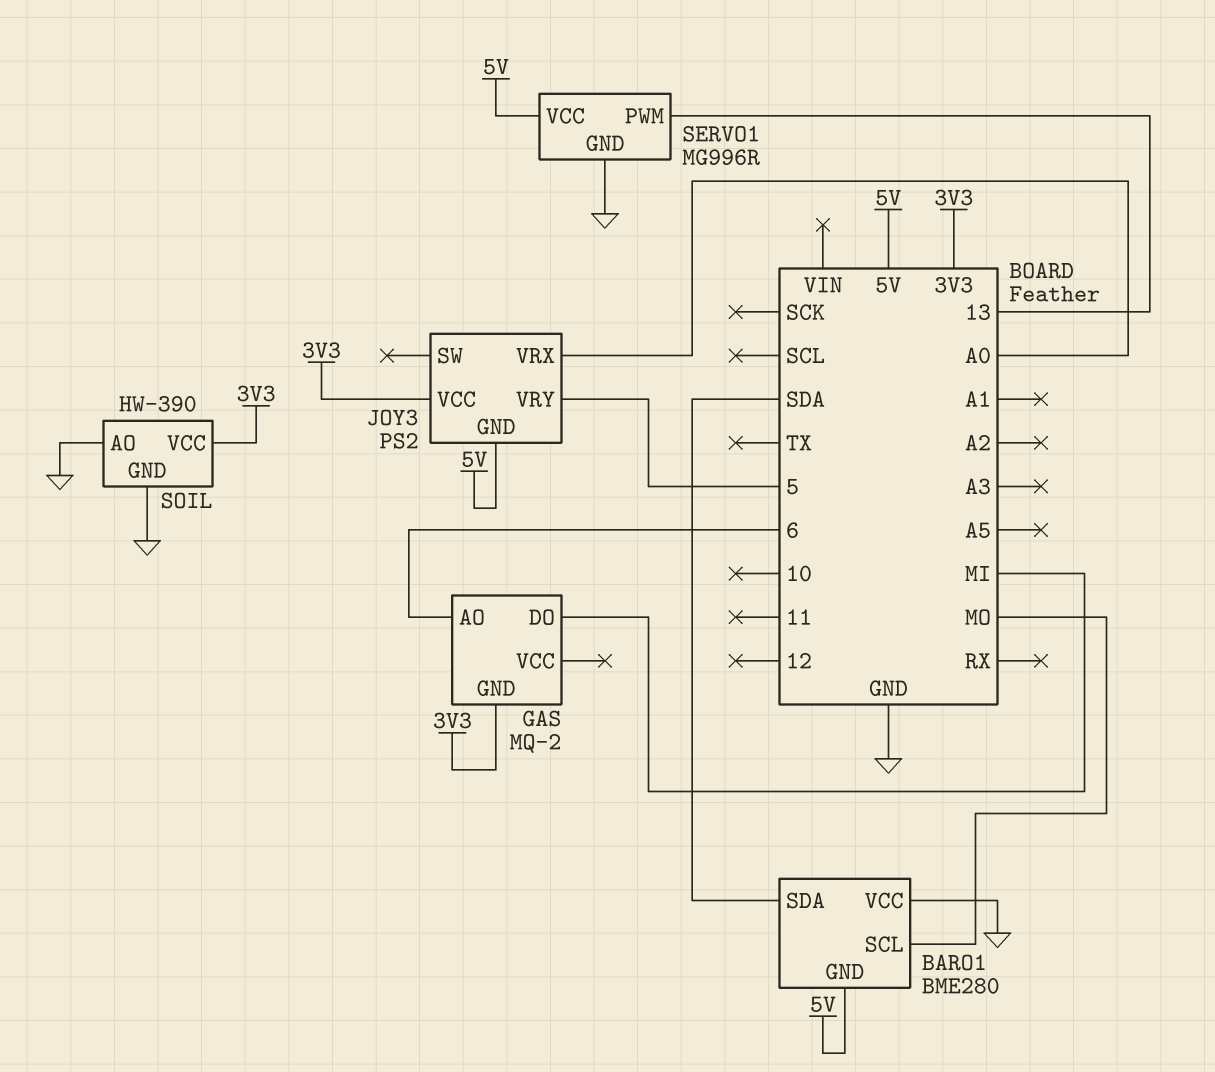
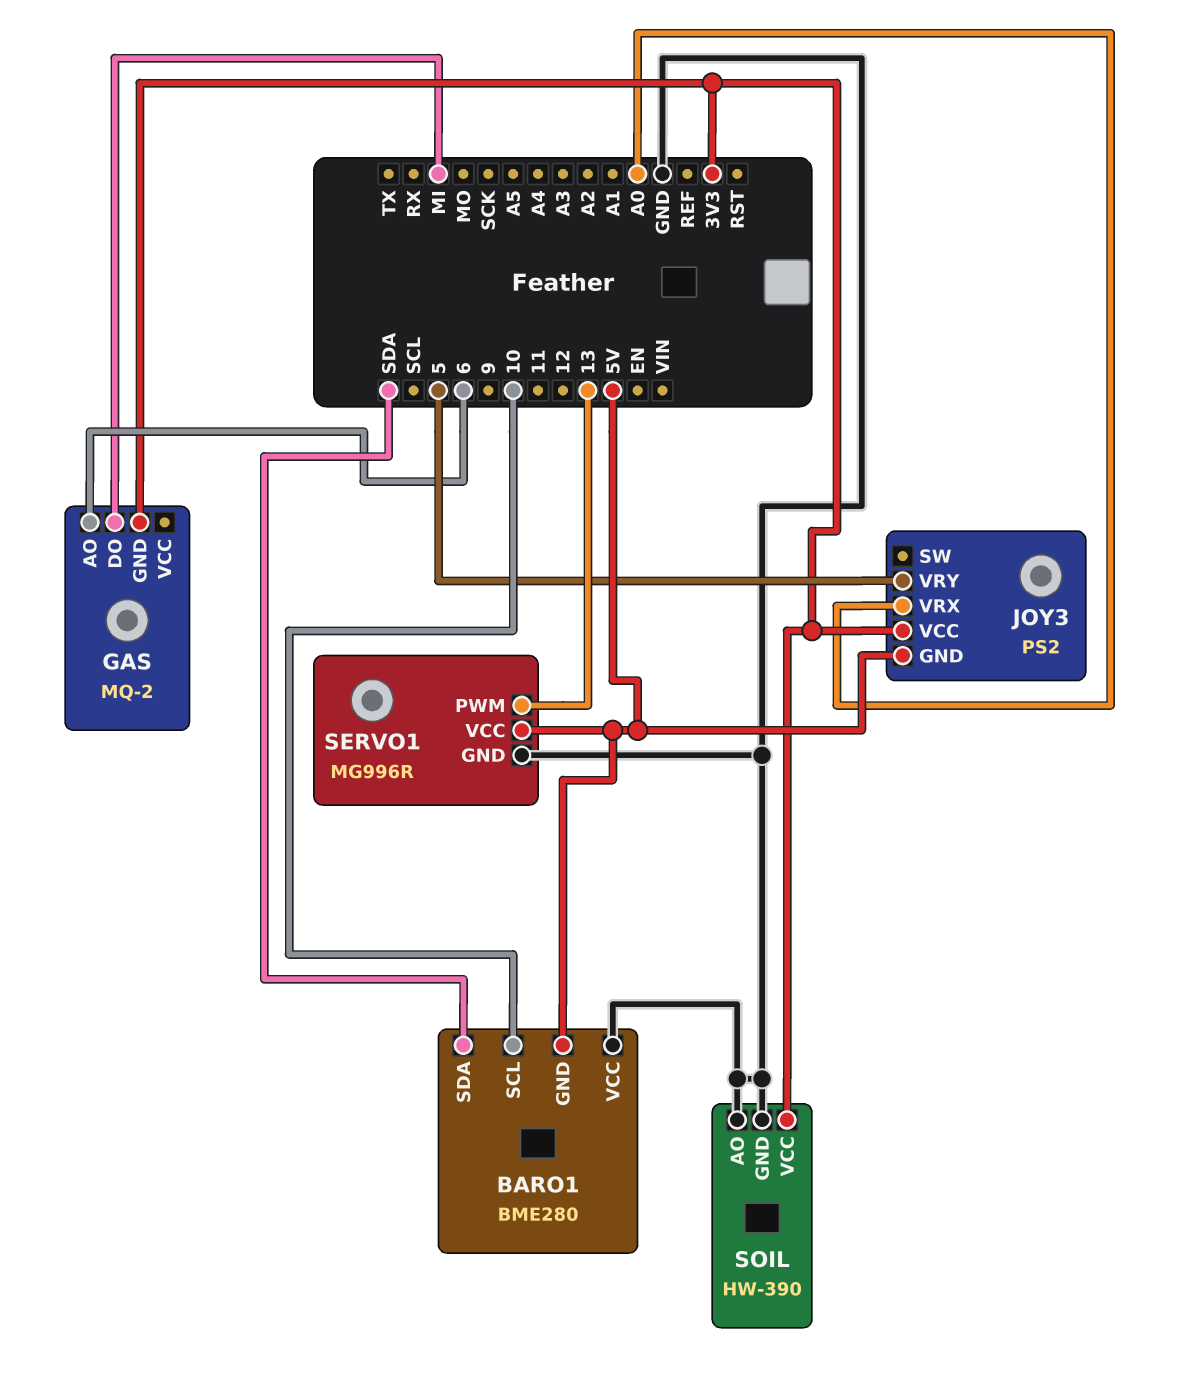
BARO1 pin SCL: MO -> 10

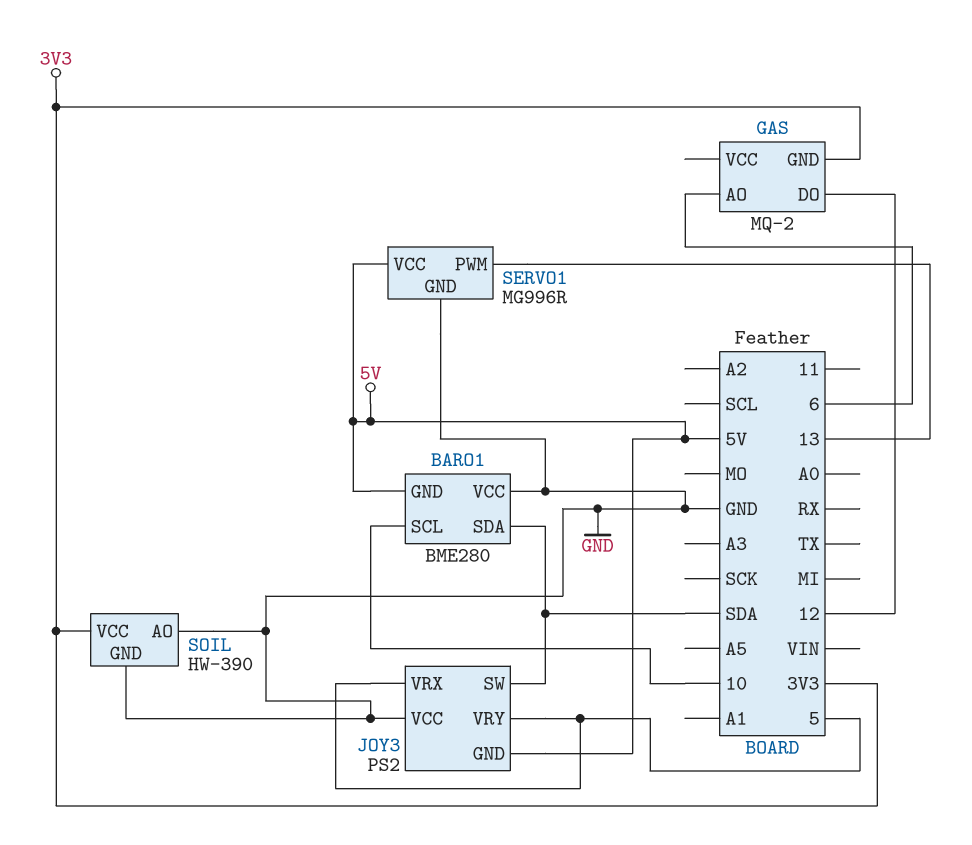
GAS pin DO: MI -> 12
JOY3 pin SW: none -> SDA
JOY3 pin VCC: 3V3 -> GND
JOY3 pin VRX: A0 -> 5

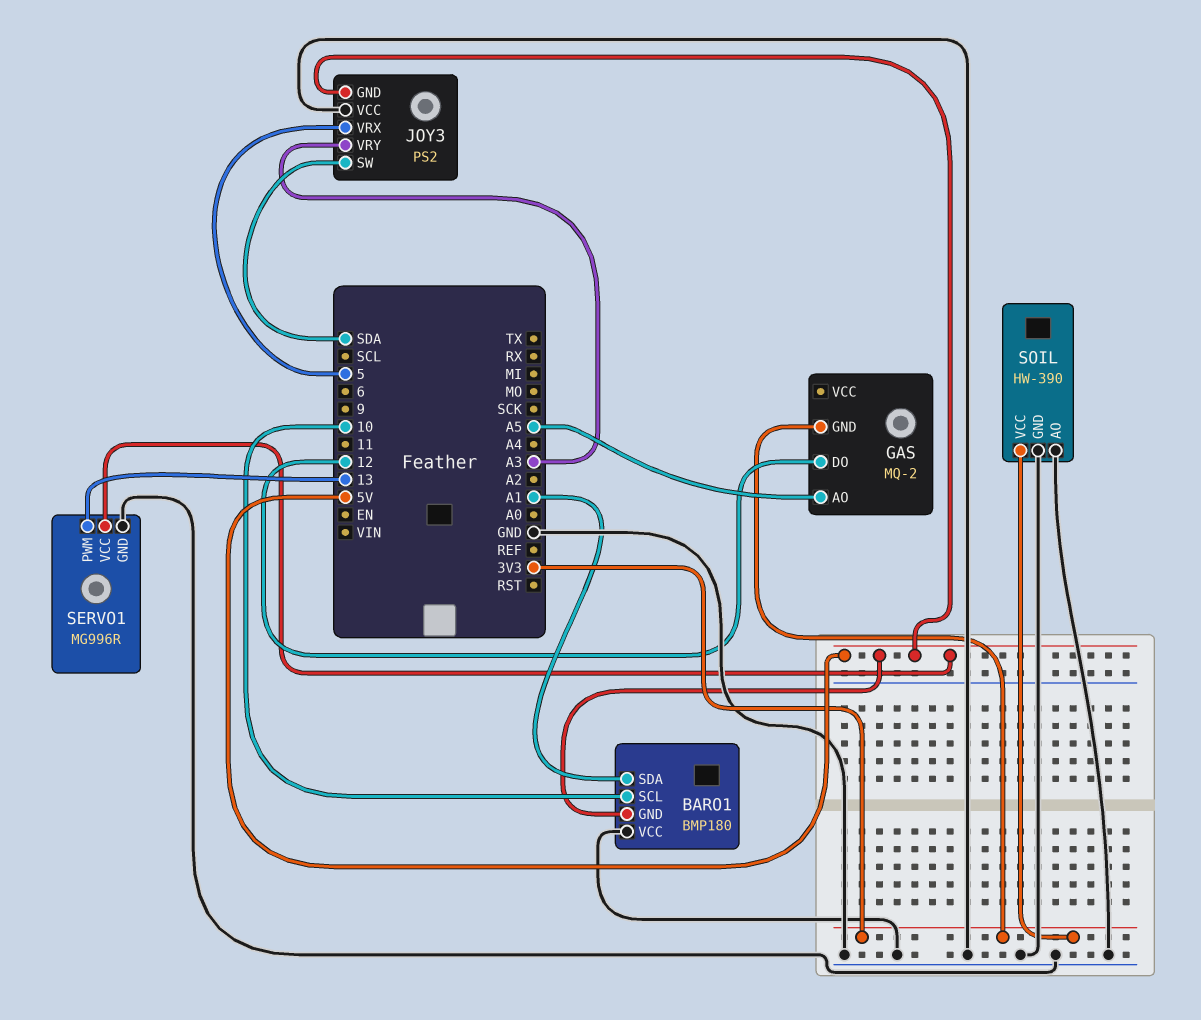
BARO1: BME280 -> BMP180
BARO1 pin SDA: SDA -> A1
GAS pin AO: 6 -> A5
JOY3 pin VRY: 5 -> A3

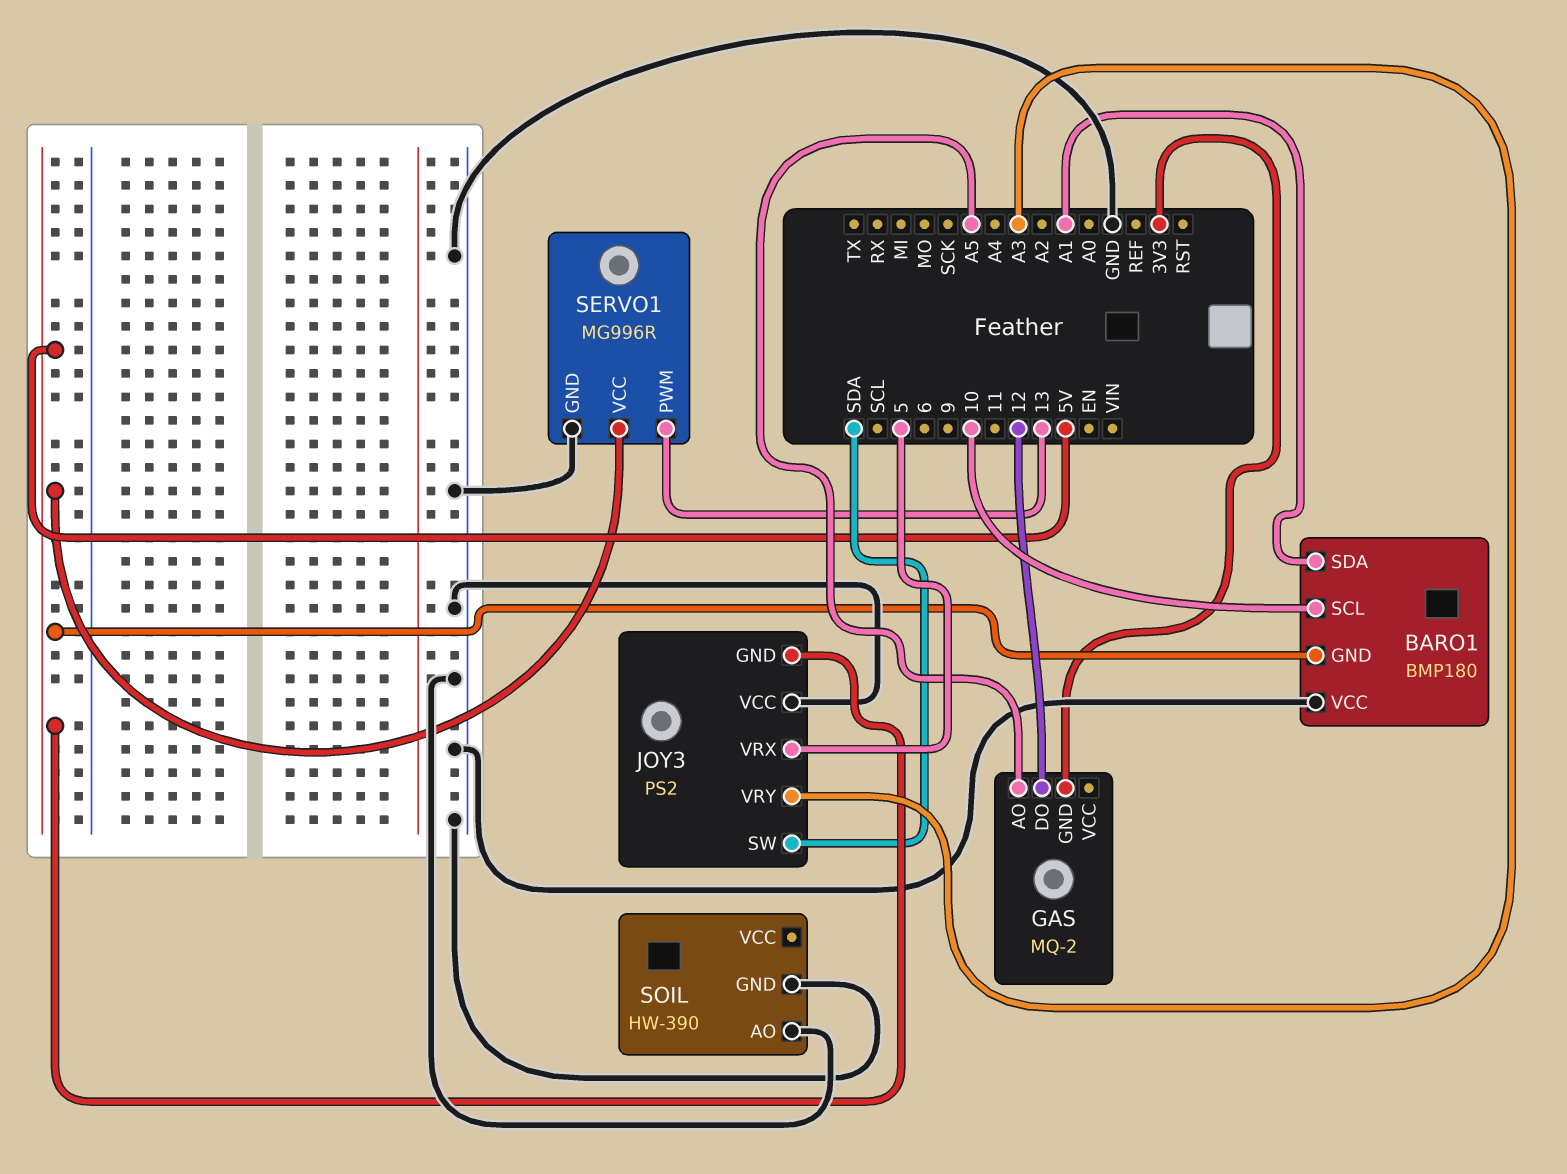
SOIL pin VCC: 3V3 -> none

